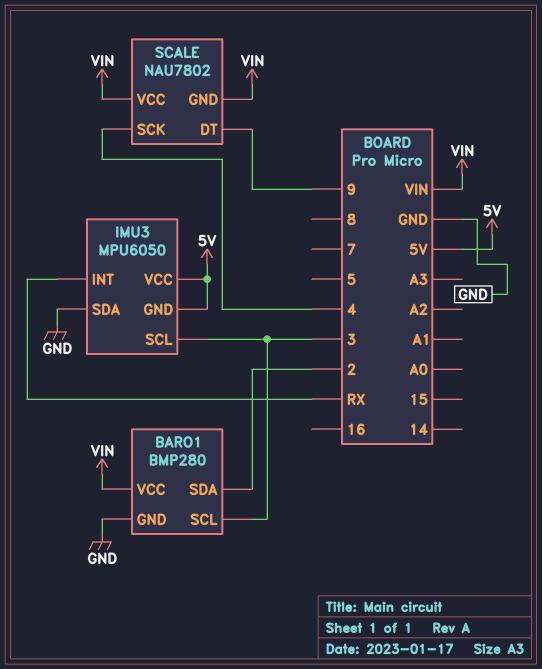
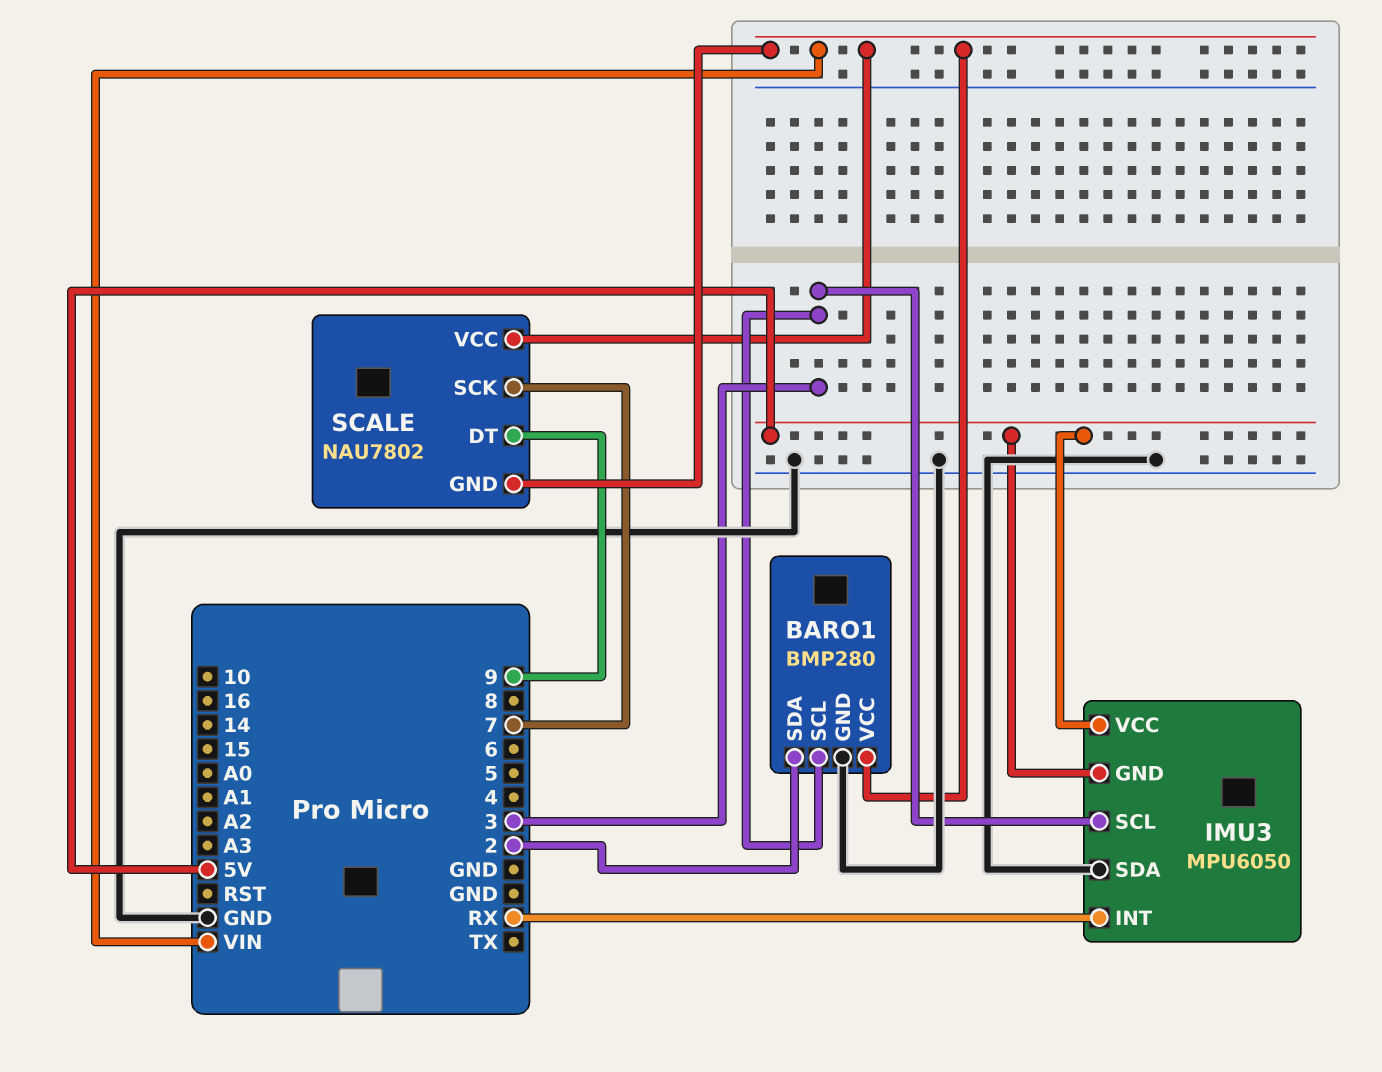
SCALE pin SCK: 4 -> 7

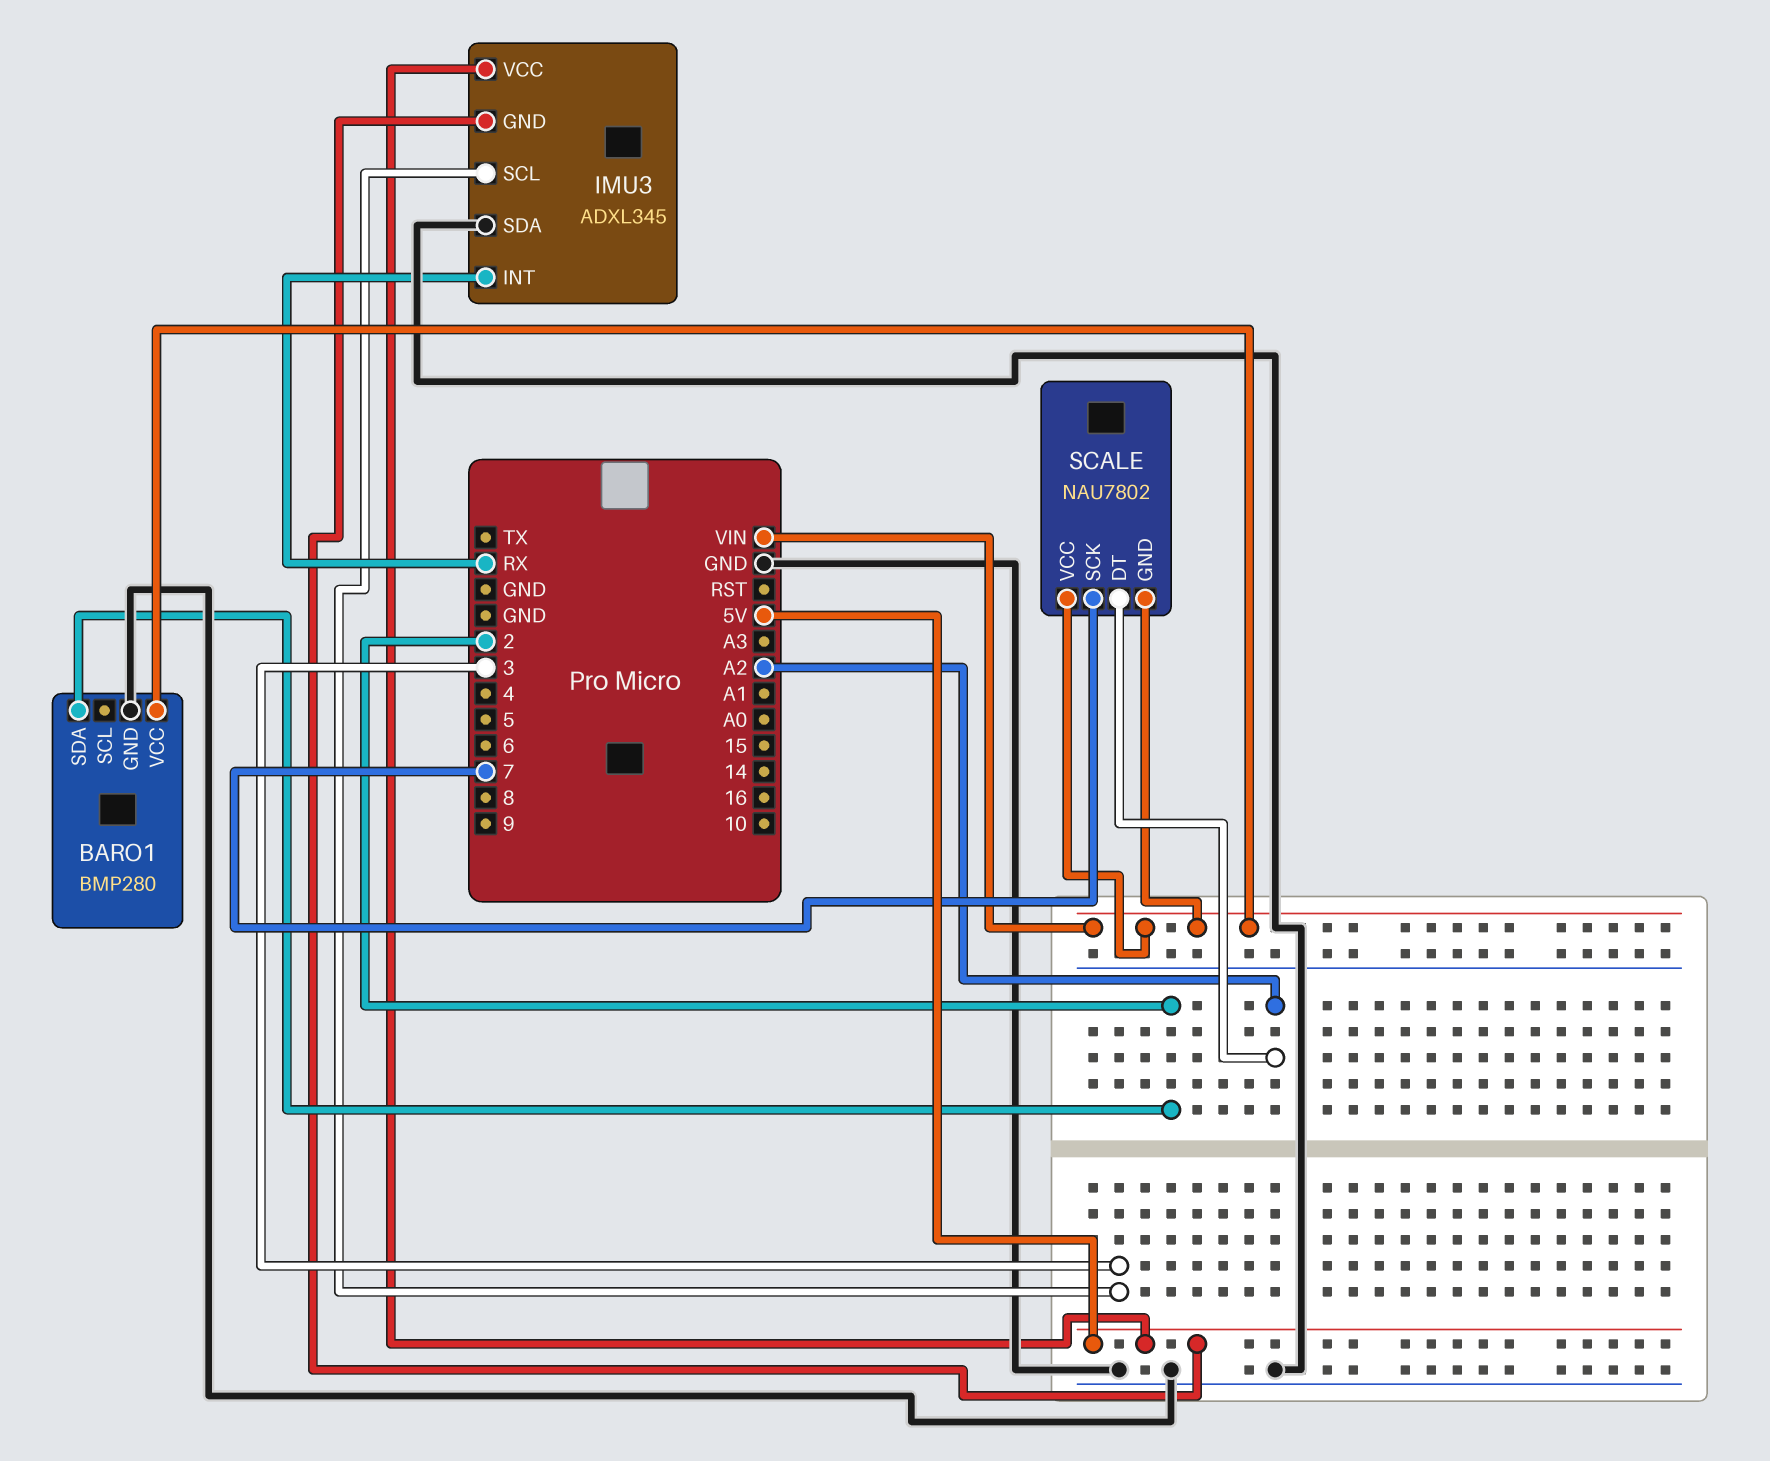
BARO1 pin SCL: 3 -> none
IMU3: MPU6050 -> ADXL345
SCALE pin DT: 9 -> A2

